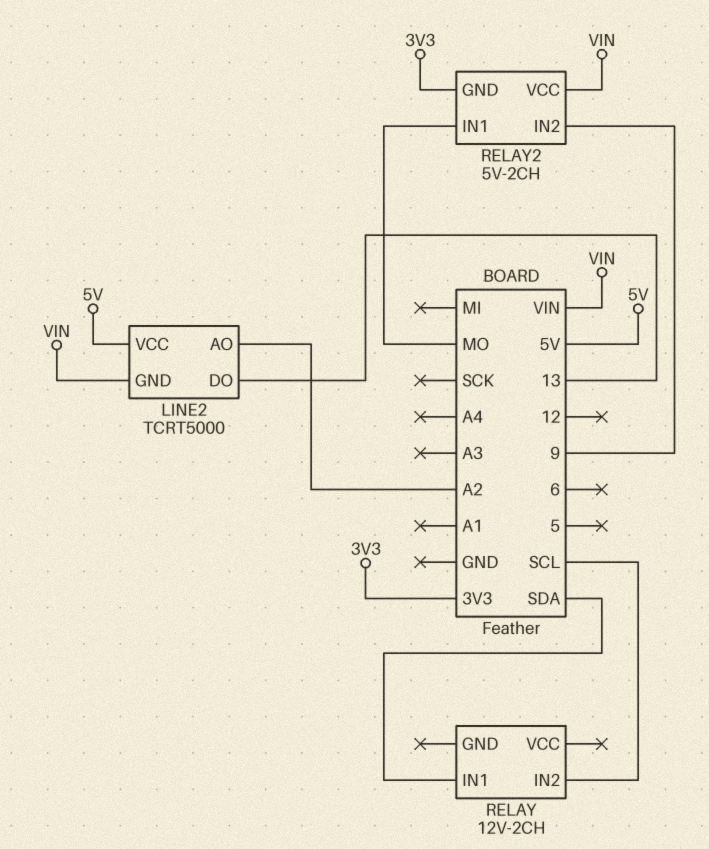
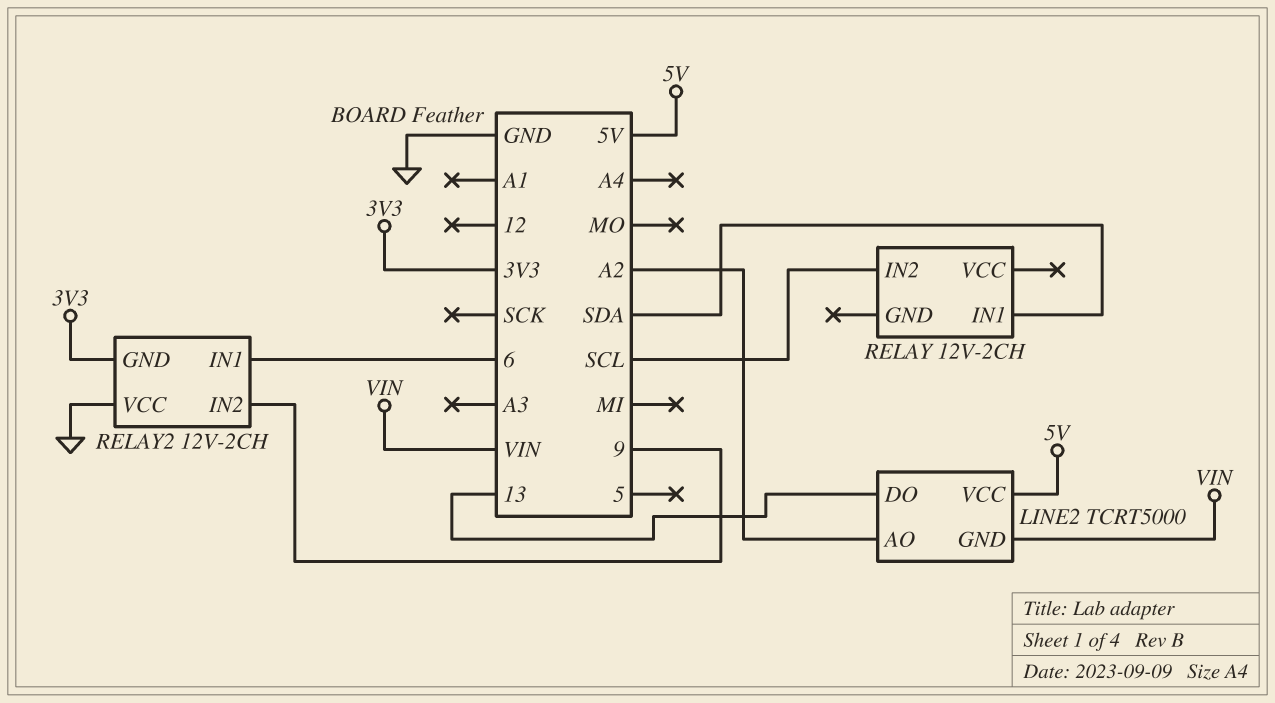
RELAY2: 5V-2CH -> 12V-2CH
RELAY2 pin IN1: MO -> 6
RELAY2 pin VCC: VIN -> GND

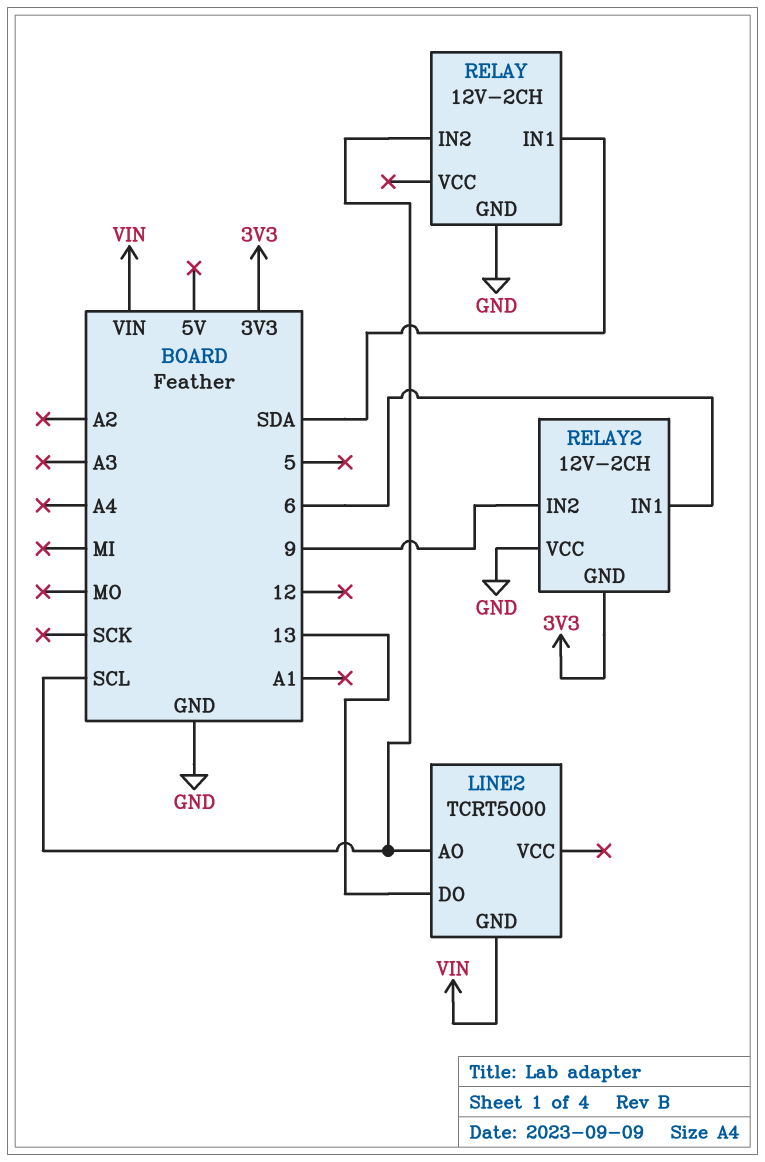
LINE2 pin AO: A2 -> SCL
LINE2 pin VCC: 5V -> none
RELAY pin GND: none -> GND

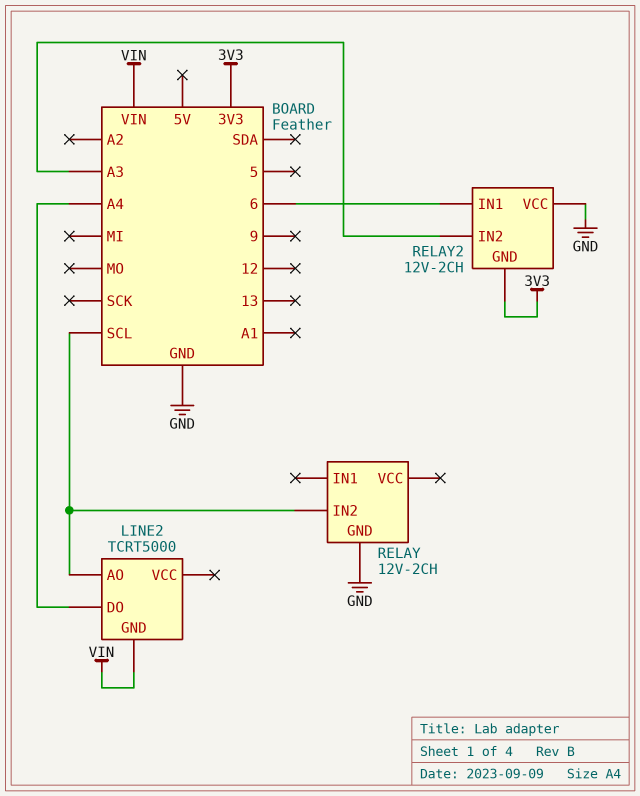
LINE2 pin DO: 13 -> A4
RELAY pin IN1: SDA -> none
RELAY2 pin IN2: 9 -> A3

